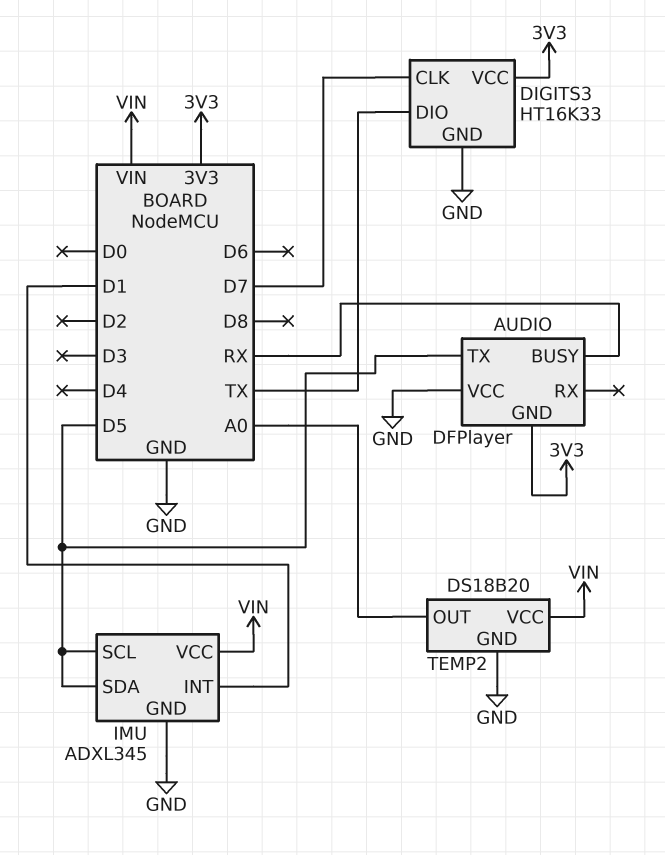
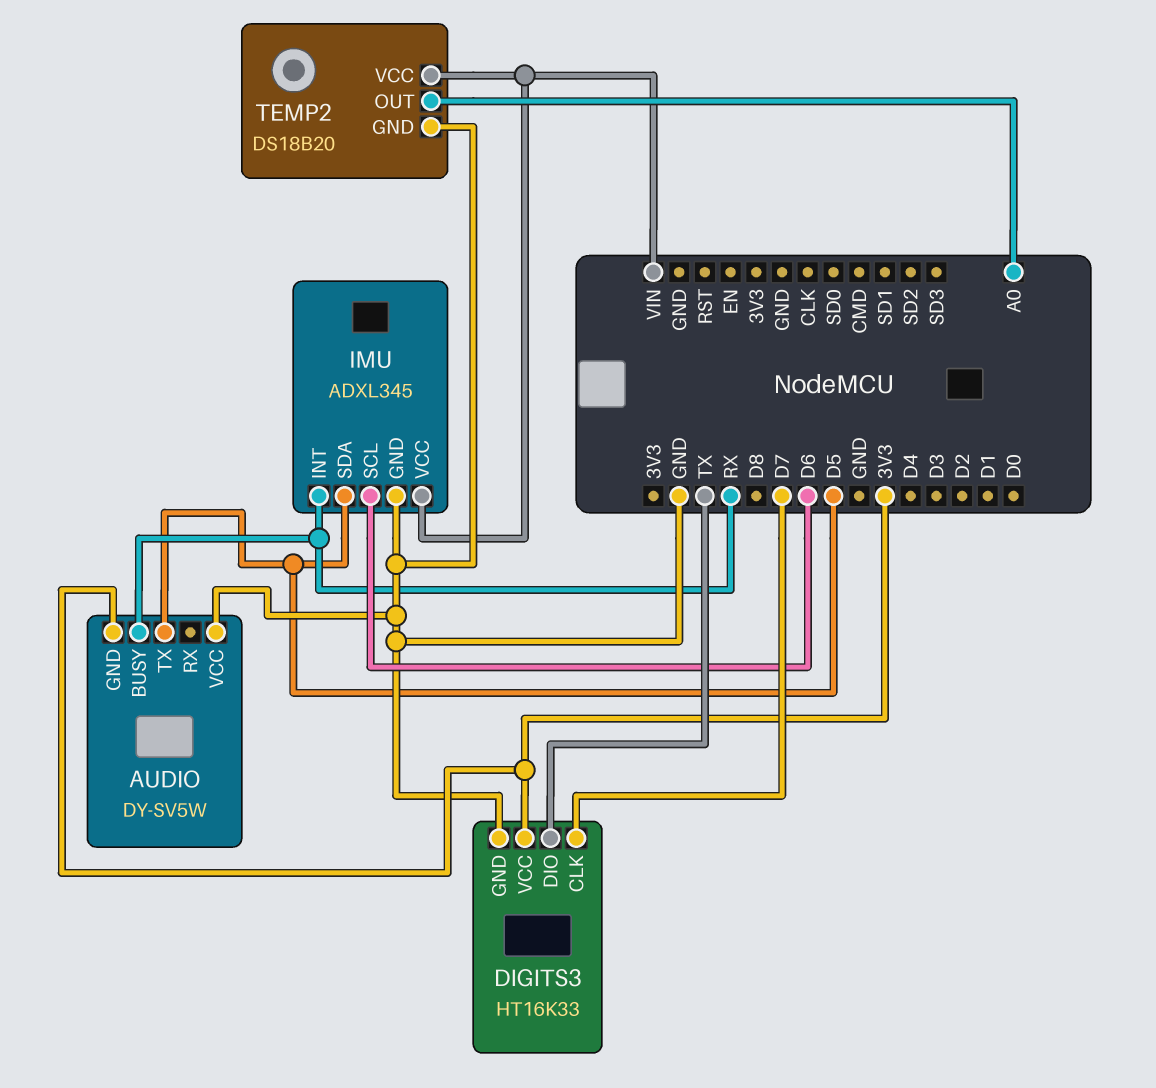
AUDIO: DFPlayer -> DY-SV5W
IMU pin INT: D1 -> RX
IMU pin SCL: D5 -> D6

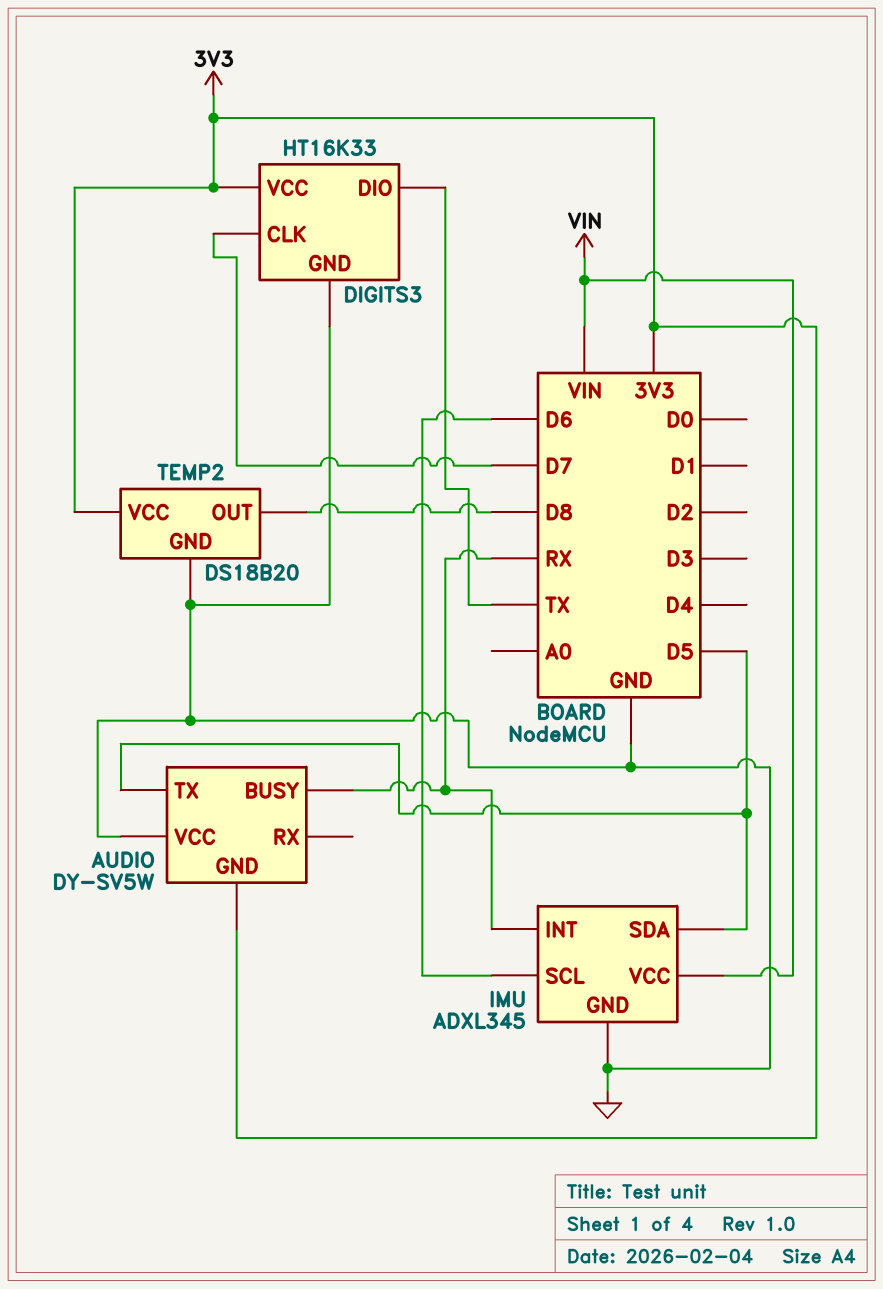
TEMP2 pin OUT: A0 -> D8
TEMP2 pin VCC: VIN -> 3V3

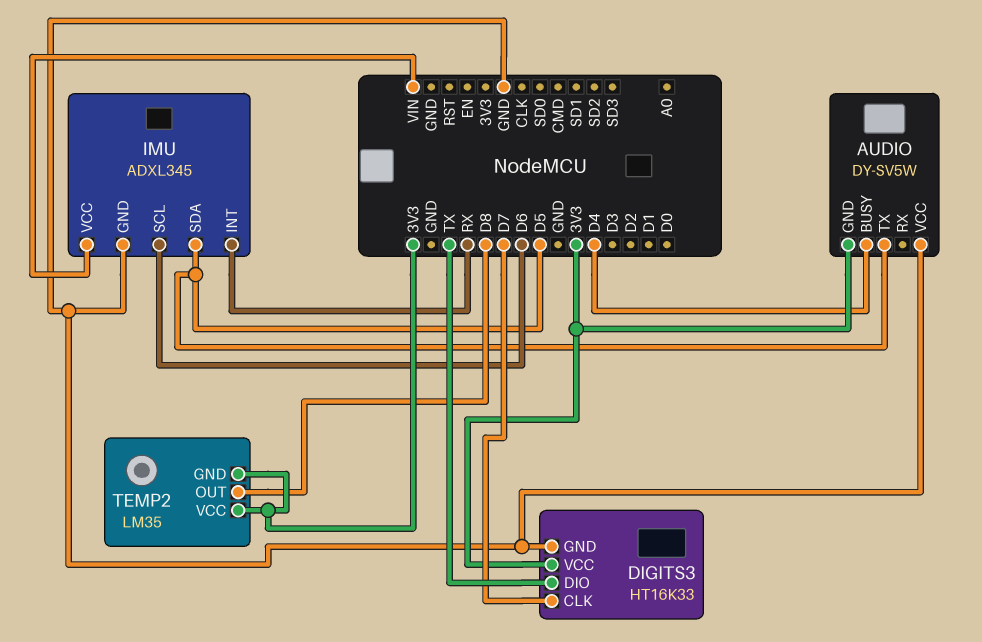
AUDIO pin BUSY: RX -> D4
TEMP2: DS18B20 -> LM35
TEMP2 pin GND: GND -> 3V3

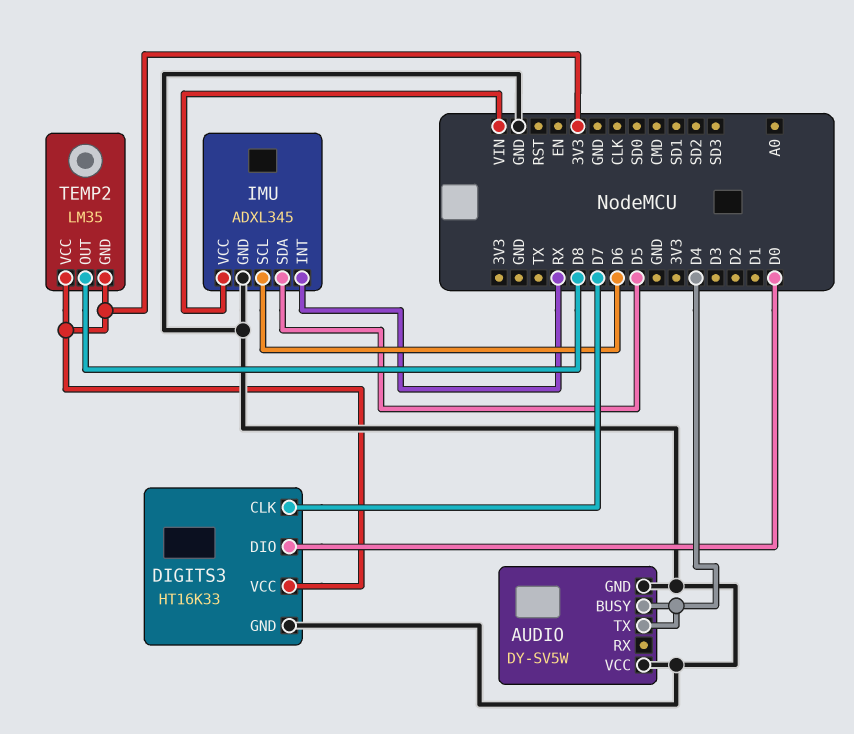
AUDIO pin GND: 3V3 -> GND
AUDIO pin TX: D5 -> D4
DIGITS3 pin DIO: TX -> D0

